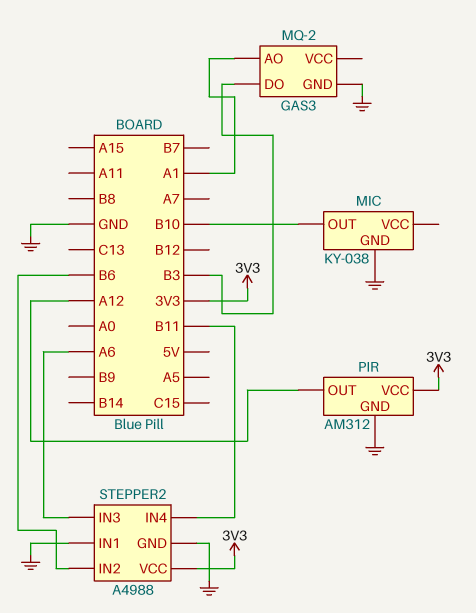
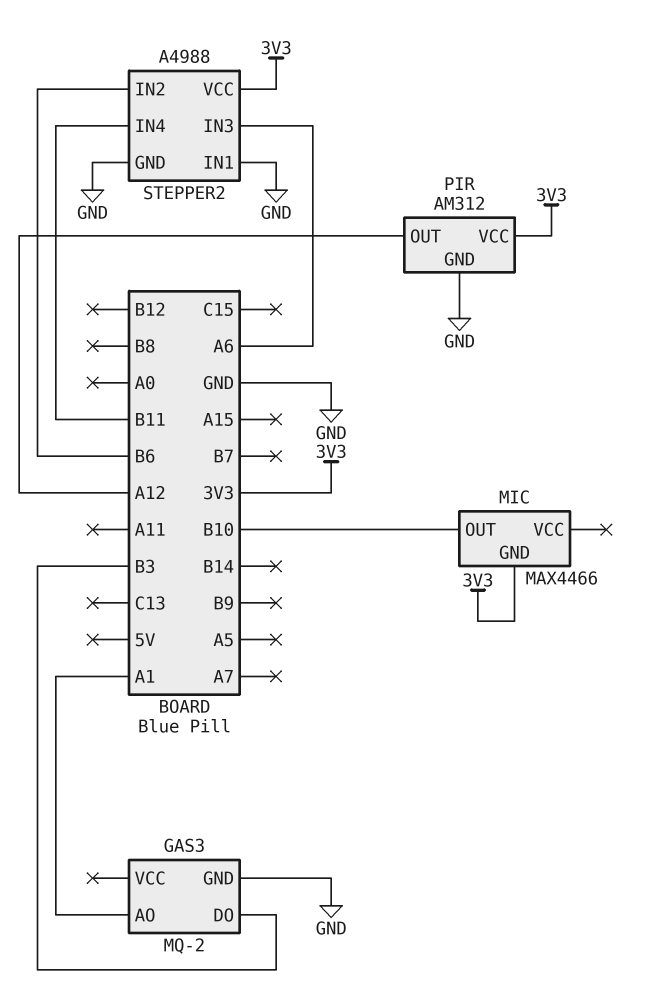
MIC: KY-038 -> MAX4466
MIC pin GND: GND -> 3V3

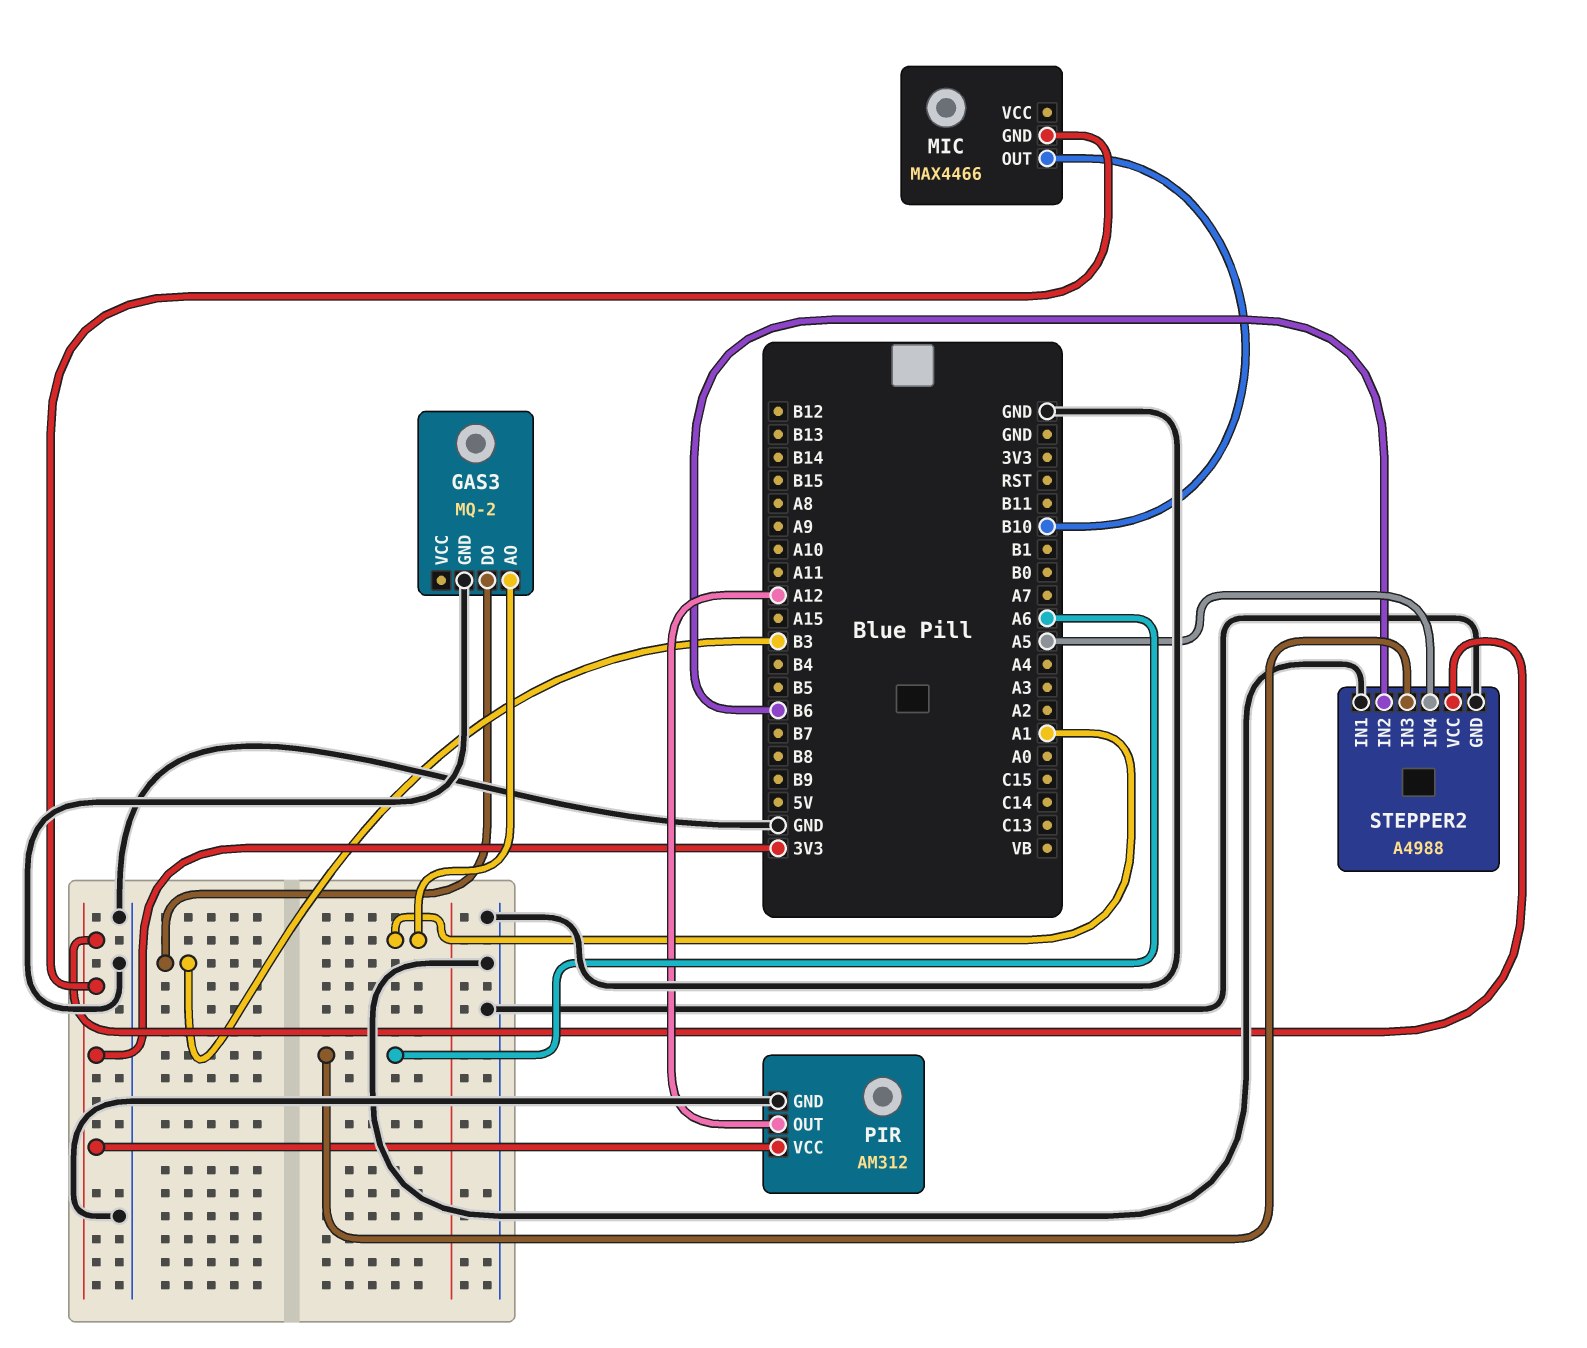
STEPPER2 pin IN4: B11 -> A5

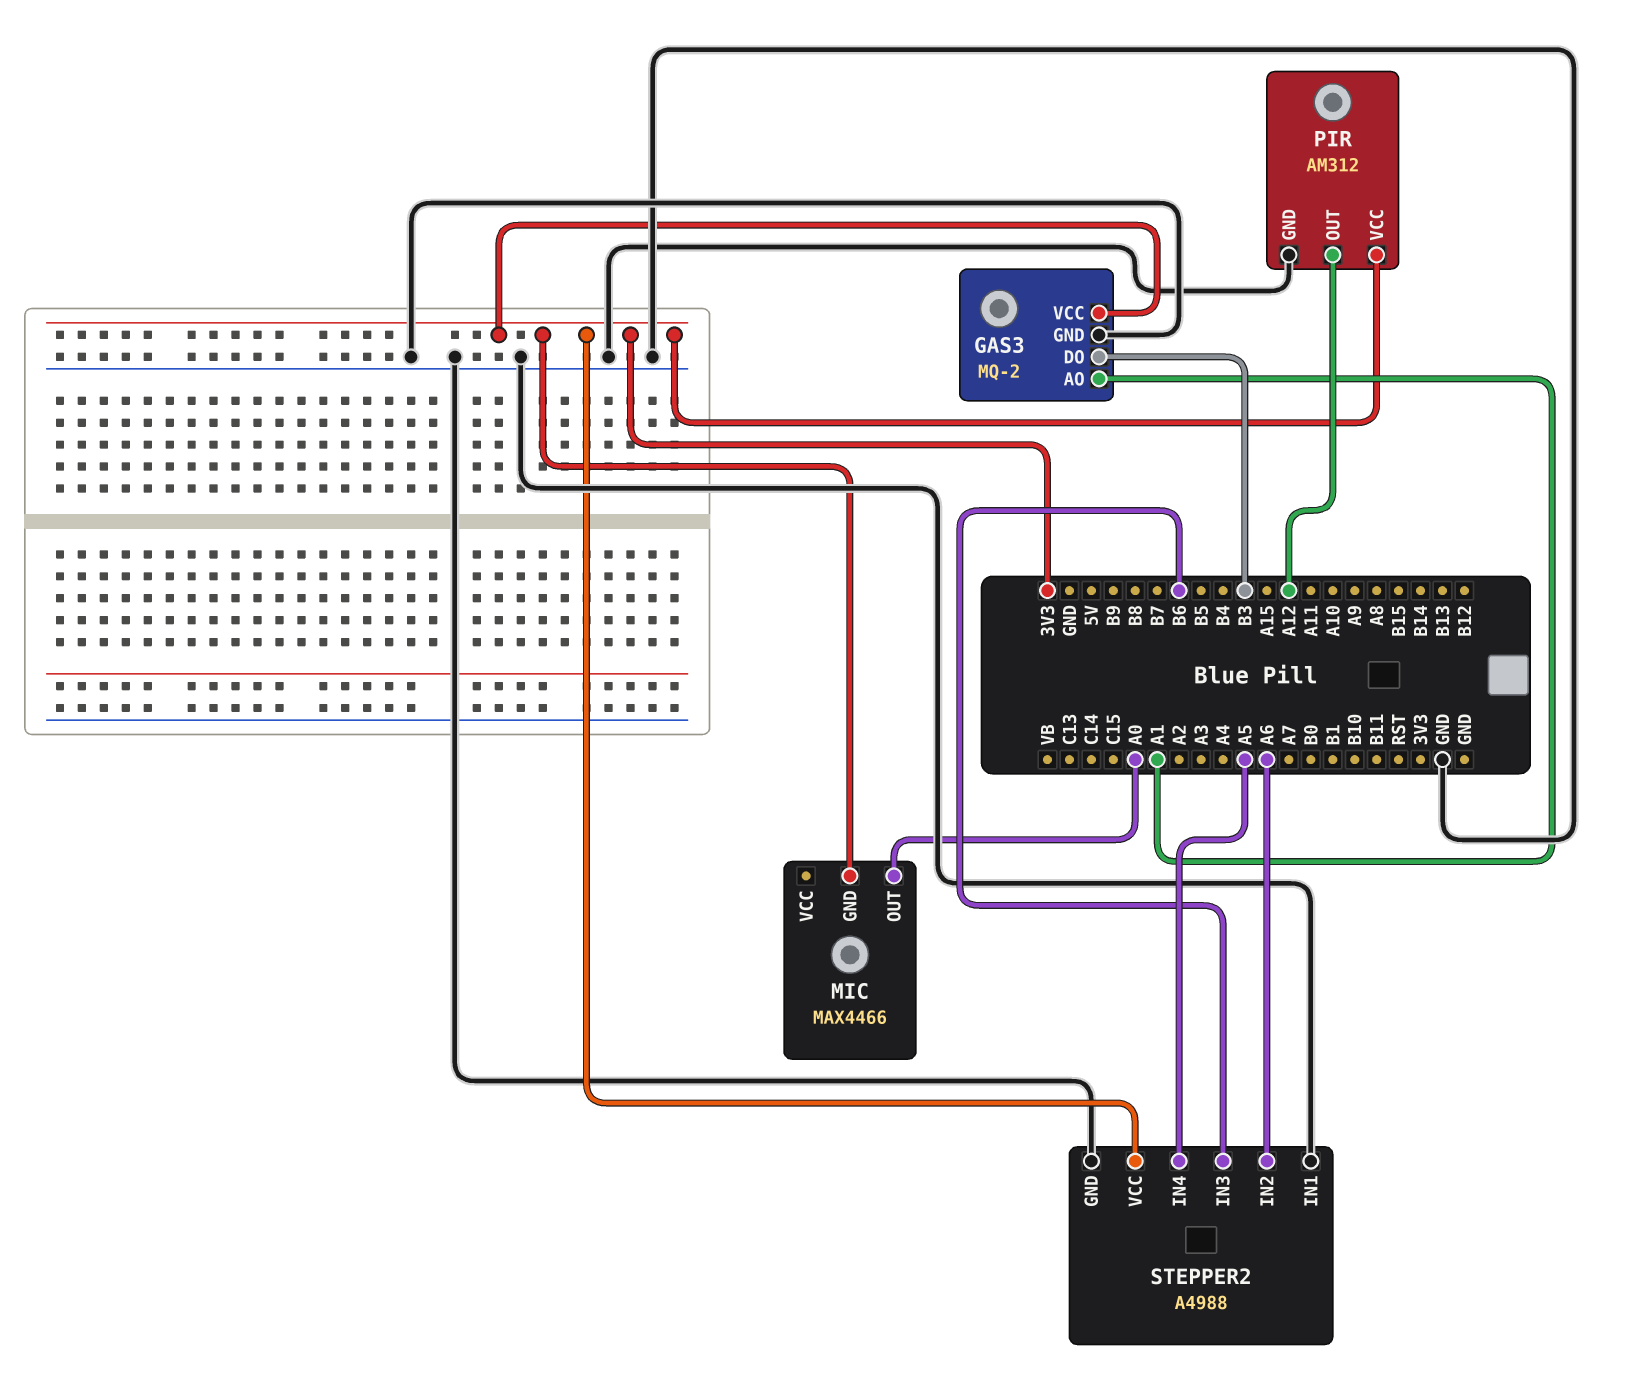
GAS3 pin VCC: none -> 3V3
MIC pin OUT: B10 -> A0
STEPPER2 pin IN2: B6 -> A6
STEPPER2 pin IN3: A6 -> B6

